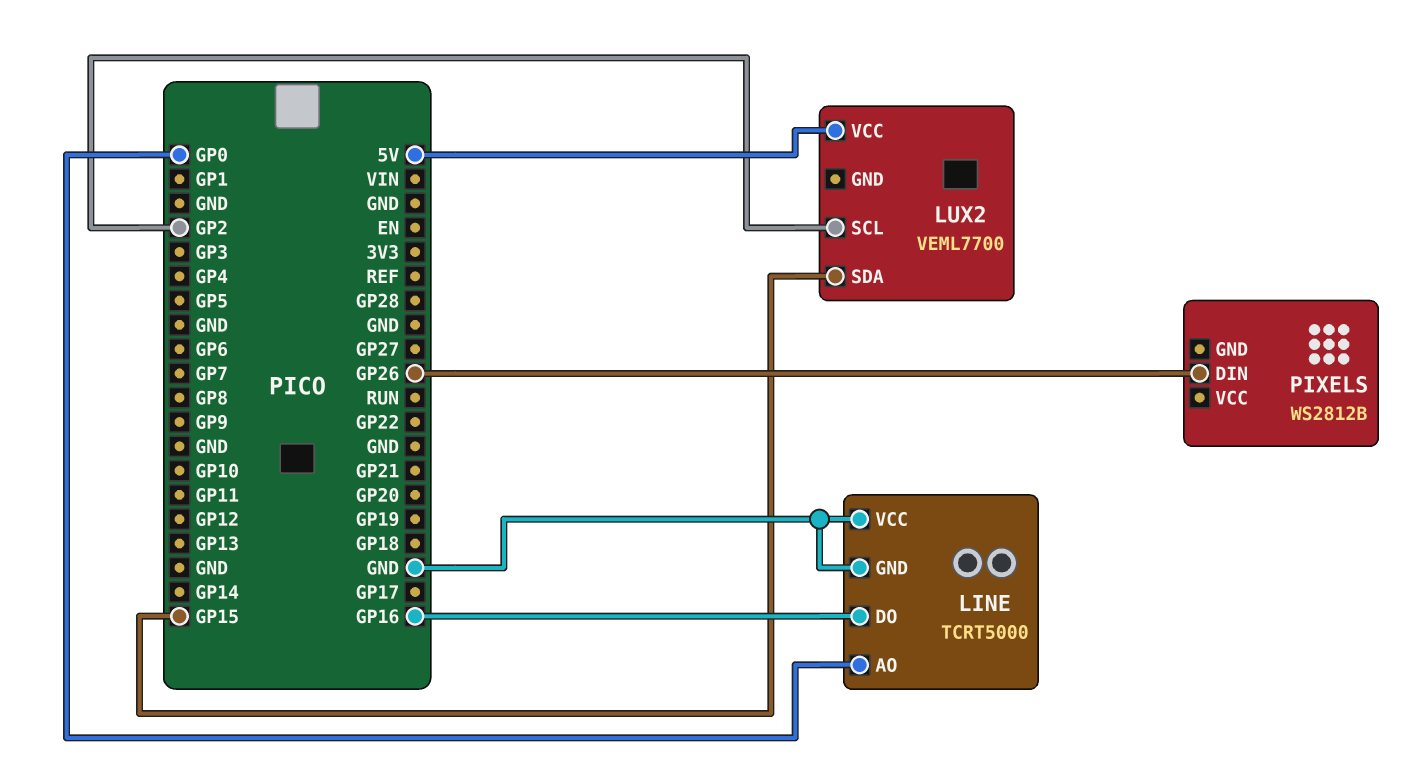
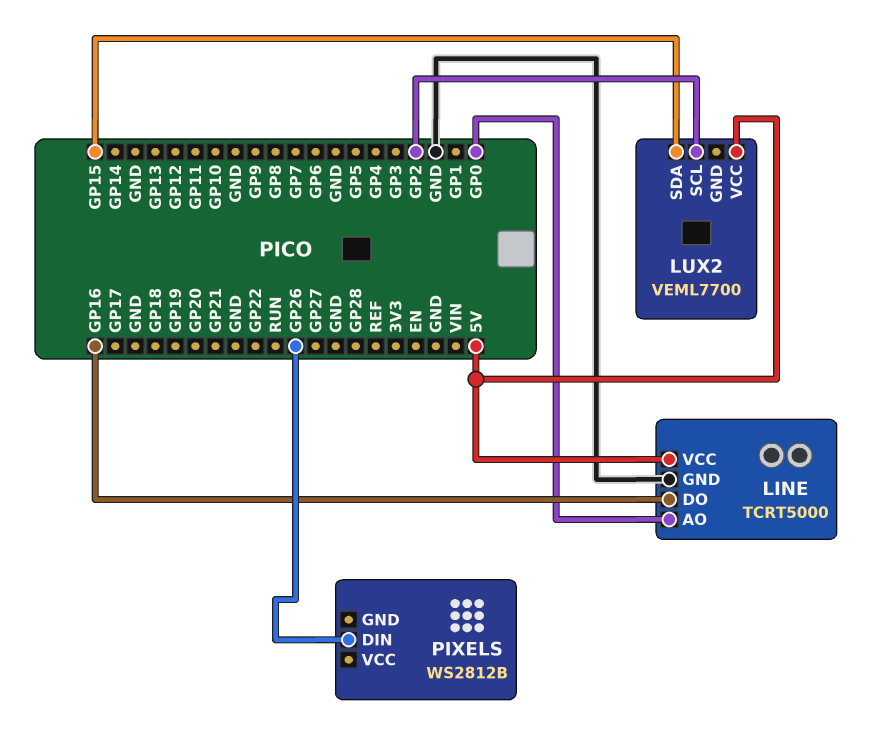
LINE pin VCC: GND -> 5V

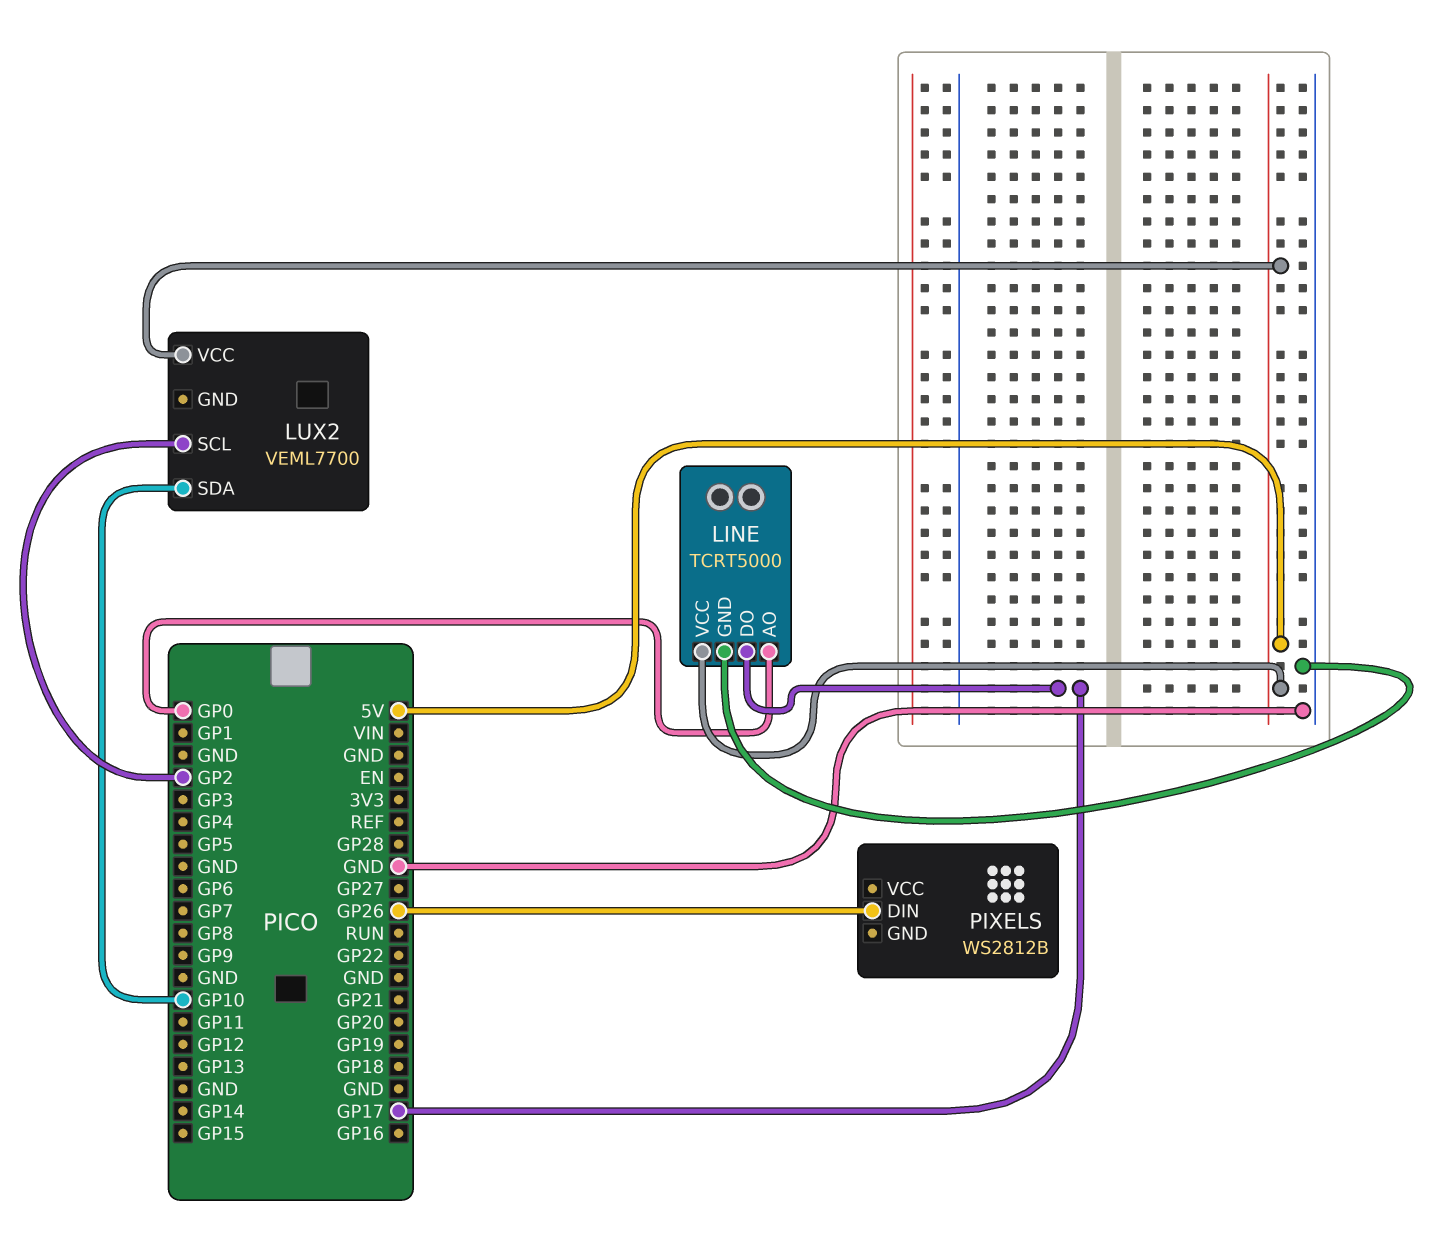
LINE pin DO: GP16 -> GP17
LUX2 pin SDA: GP15 -> GP10

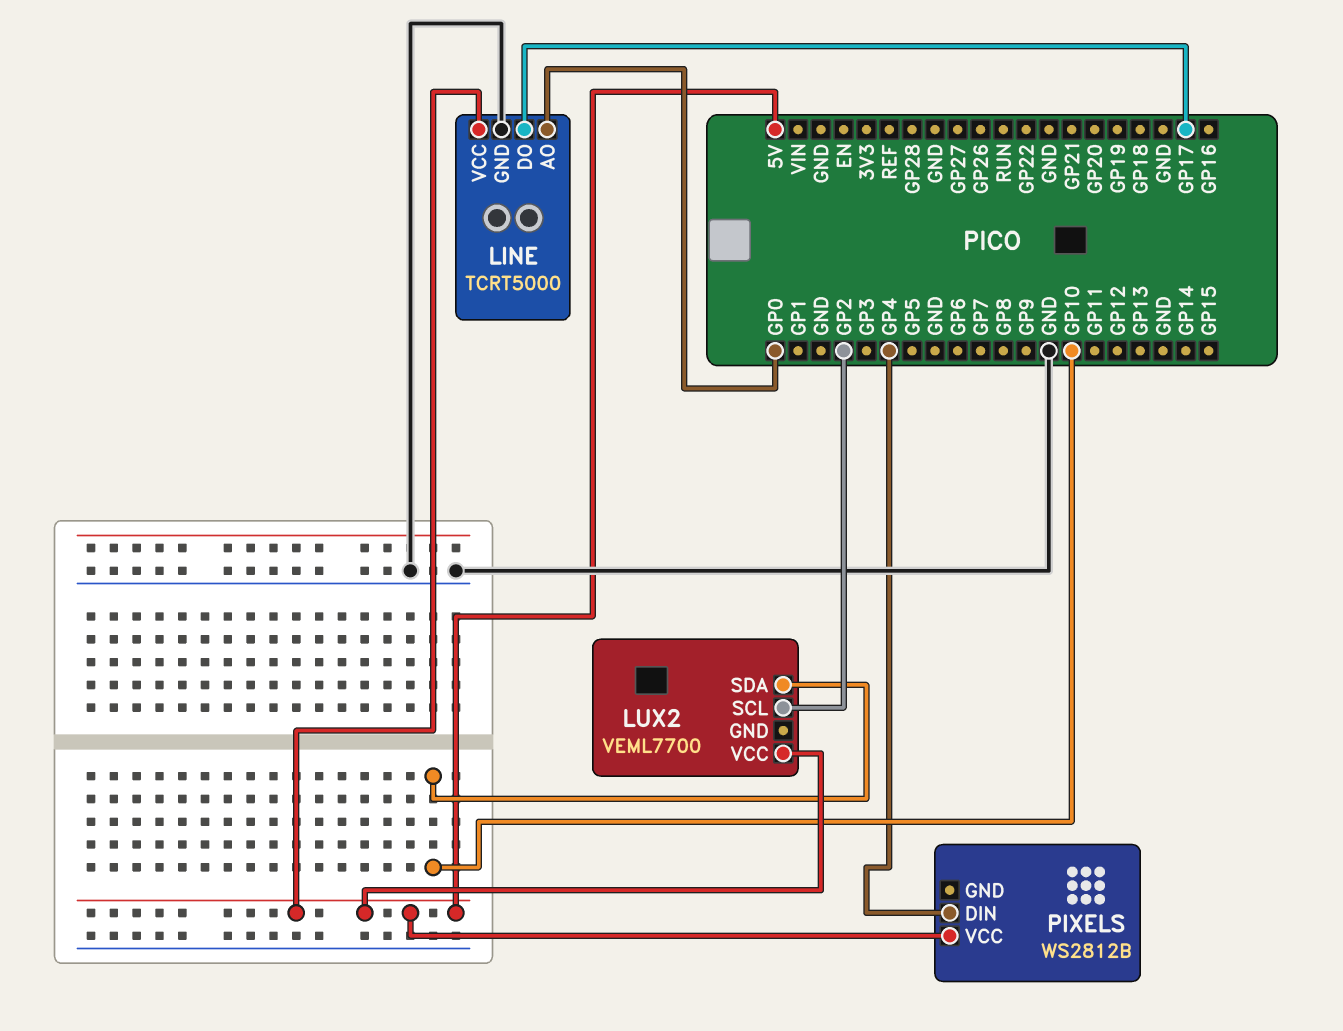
PIXELS pin DIN: GP26 -> GP4
PIXELS pin VCC: none -> 5V

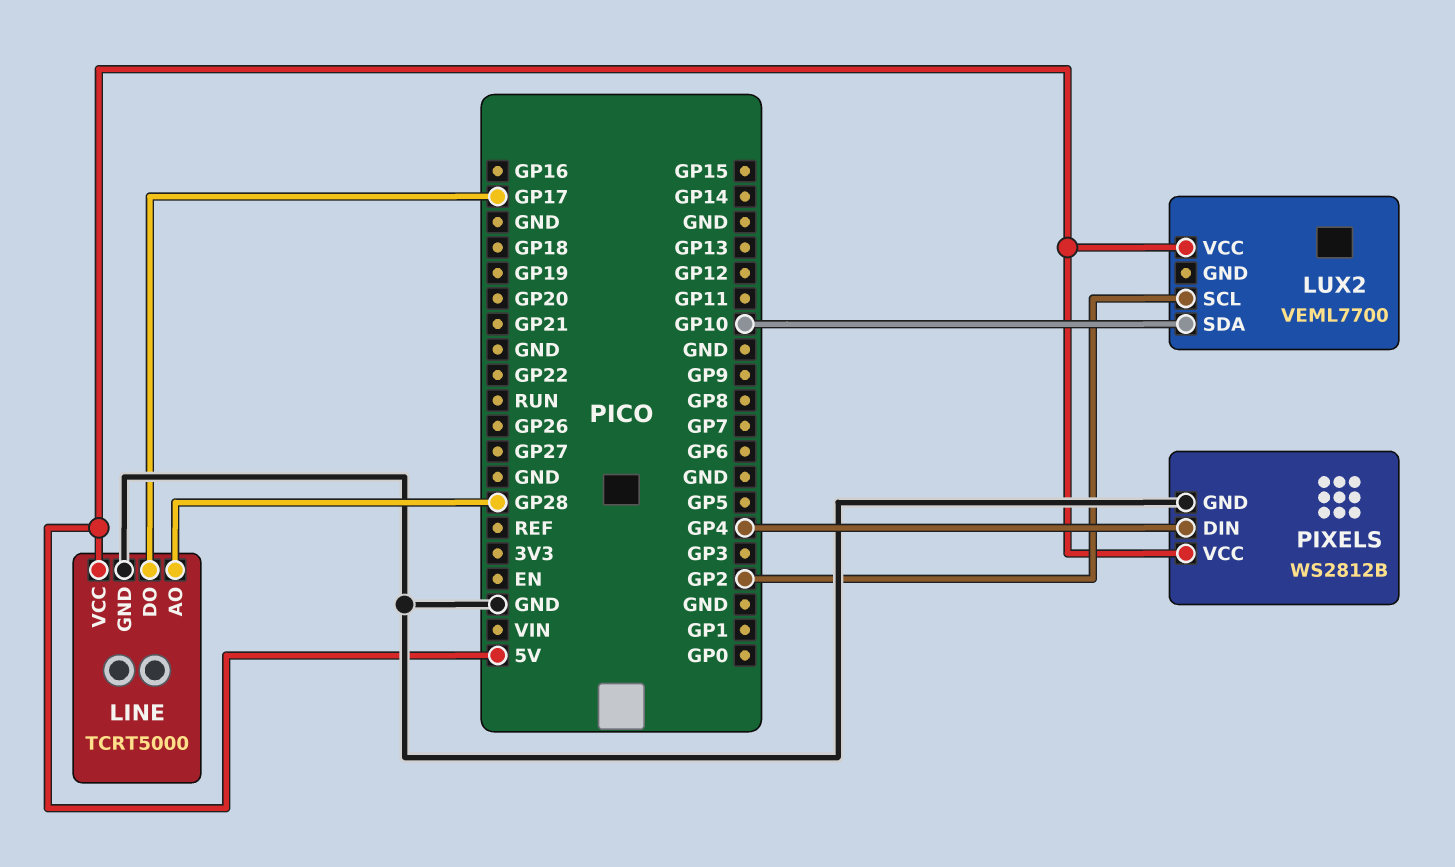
LINE pin AO: GP0 -> GP28
PIXELS pin GND: none -> GND

